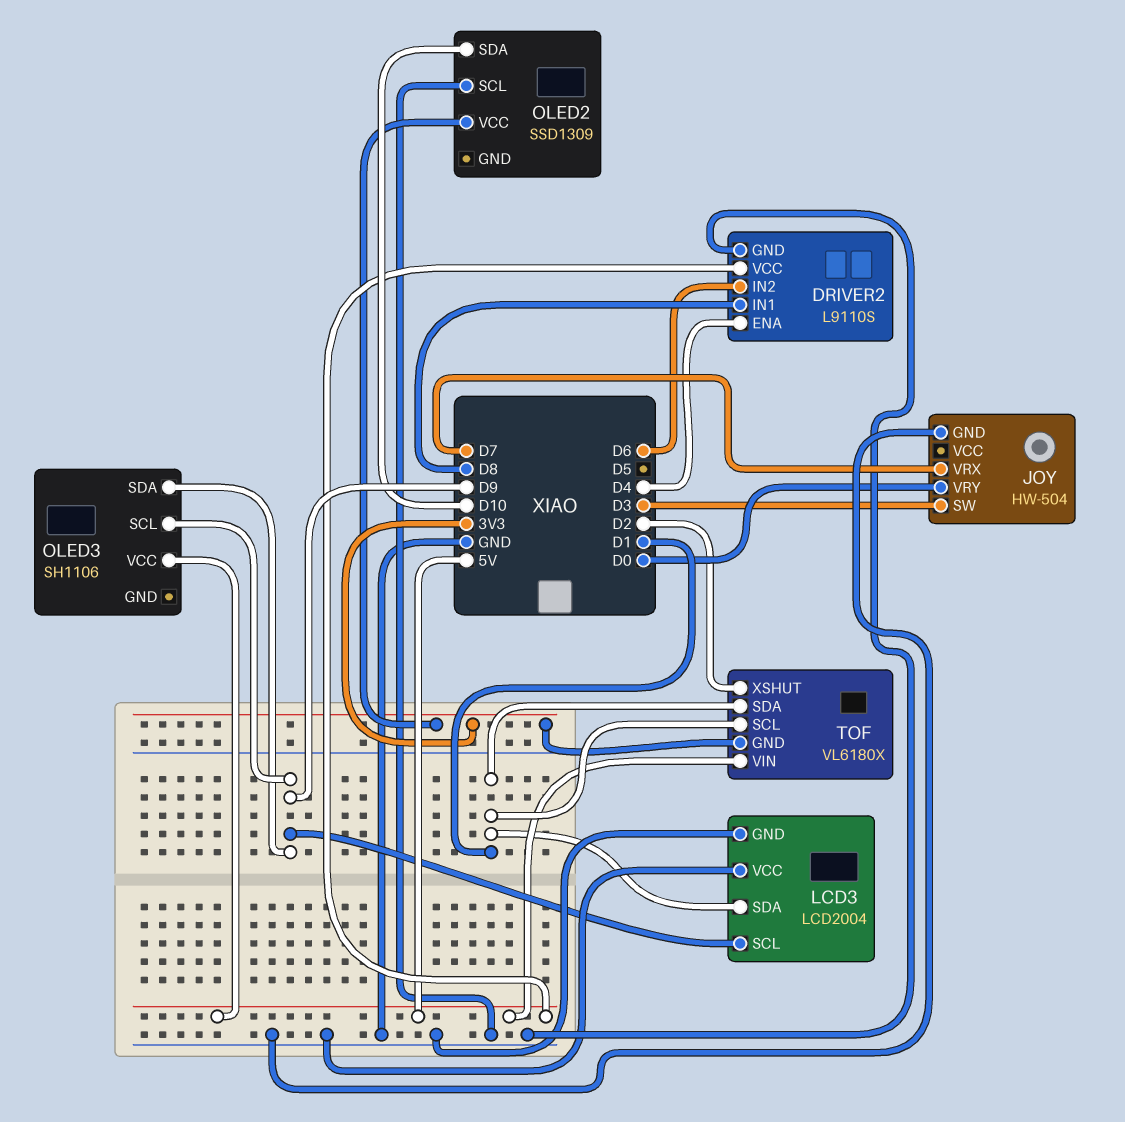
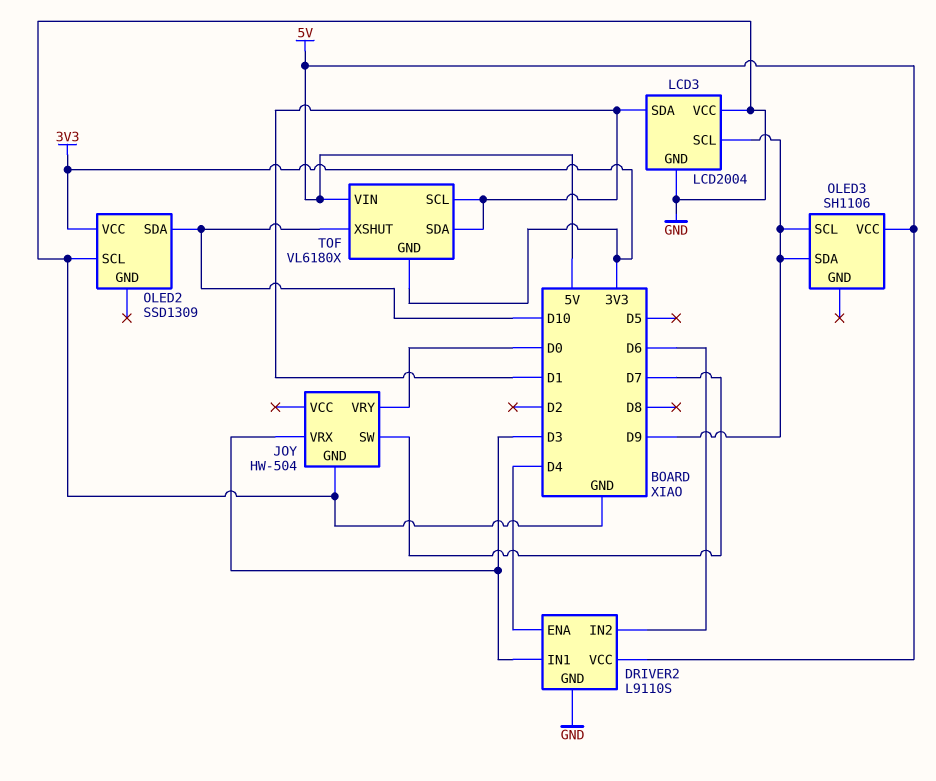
DRIVER2 pin IN1: D8 -> D3
JOY pin SW: D3 -> D7
JOY pin VRX: D7 -> D3
TOF pin XSHUT: D2 -> D10

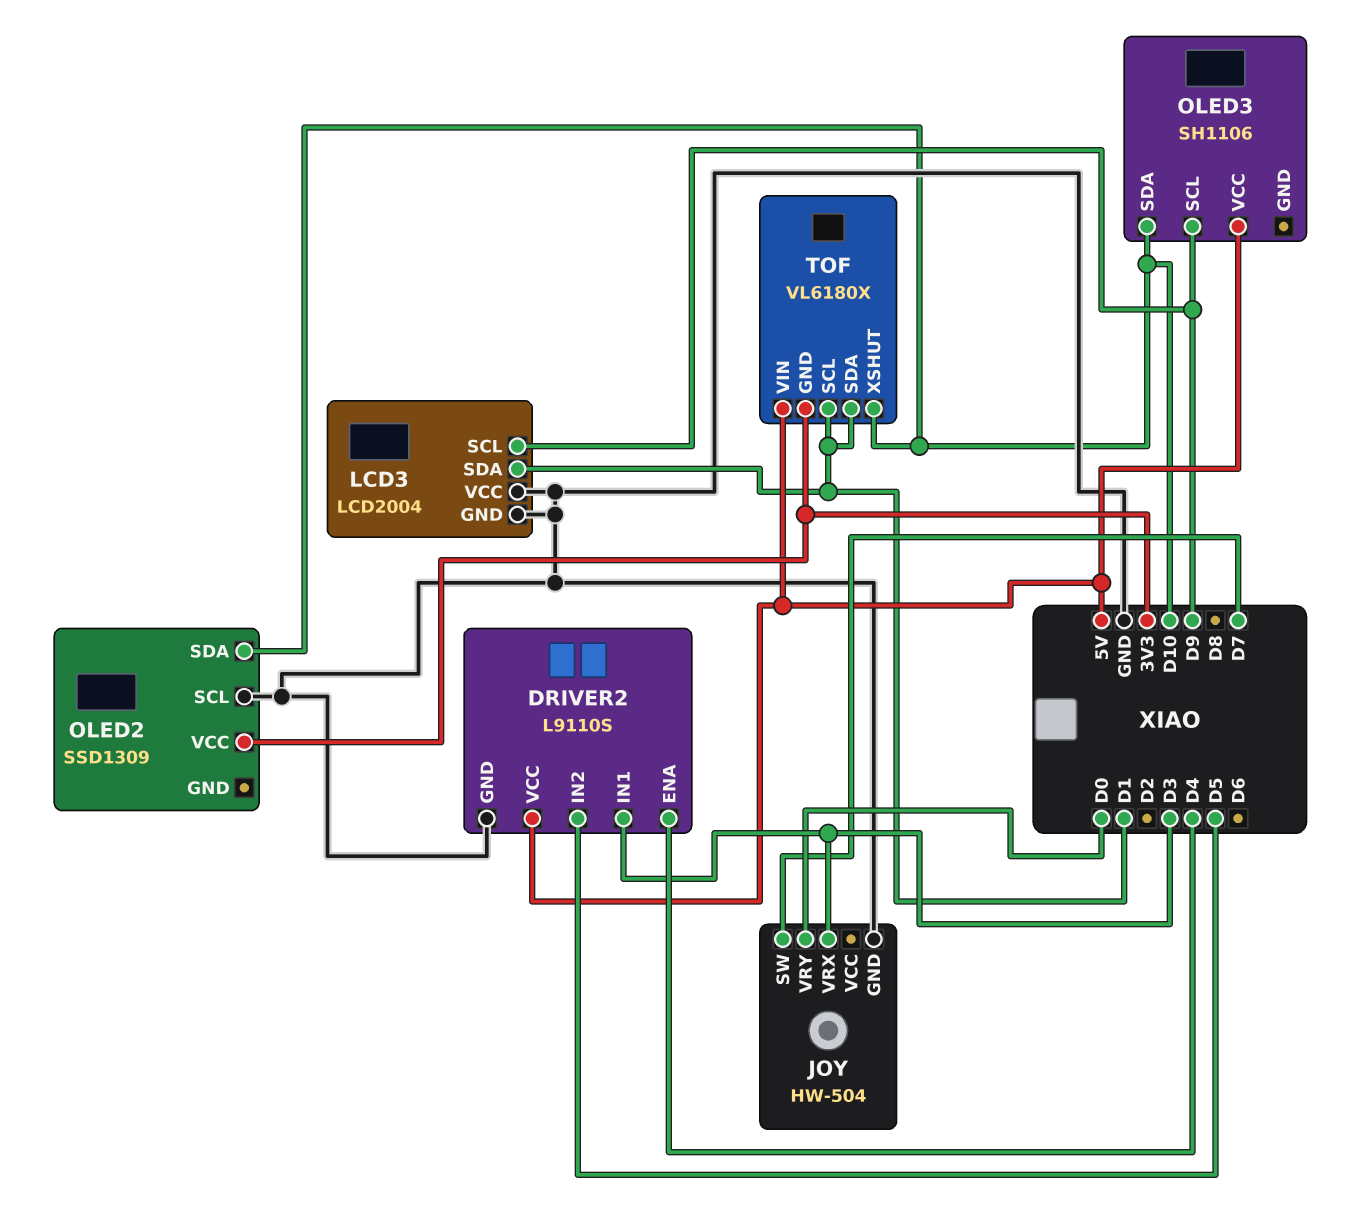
DRIVER2 pin IN2: D6 -> D5
OLED3 pin SDA: D9 -> D10

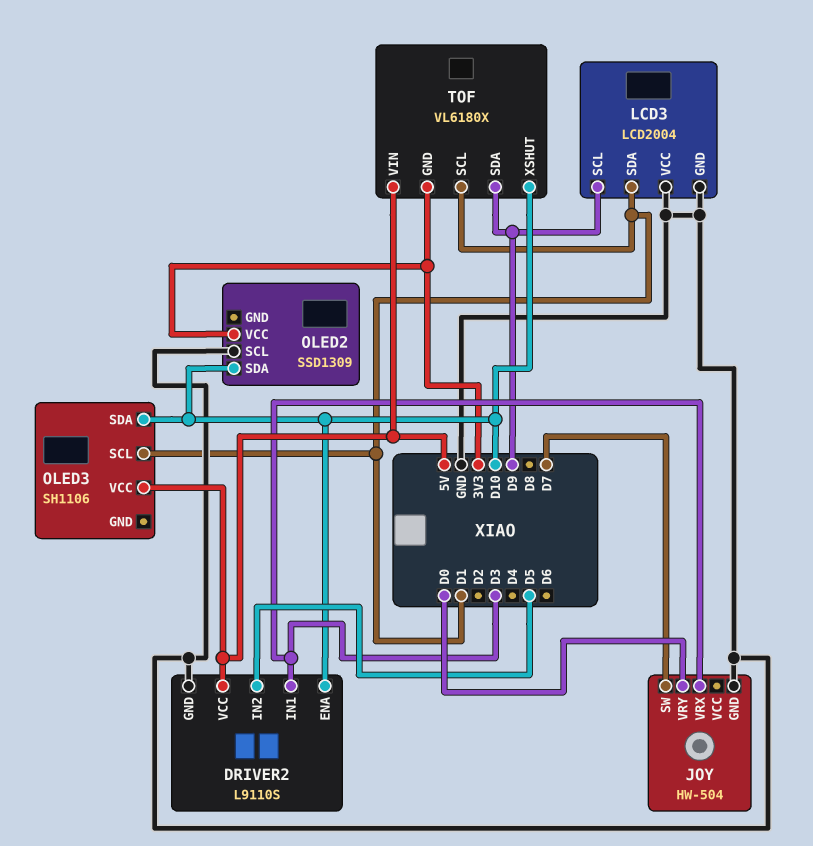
DRIVER2 pin ENA: D4 -> D10
OLED3 pin SCL: D9 -> D1
TOF pin SDA: D1 -> D9

